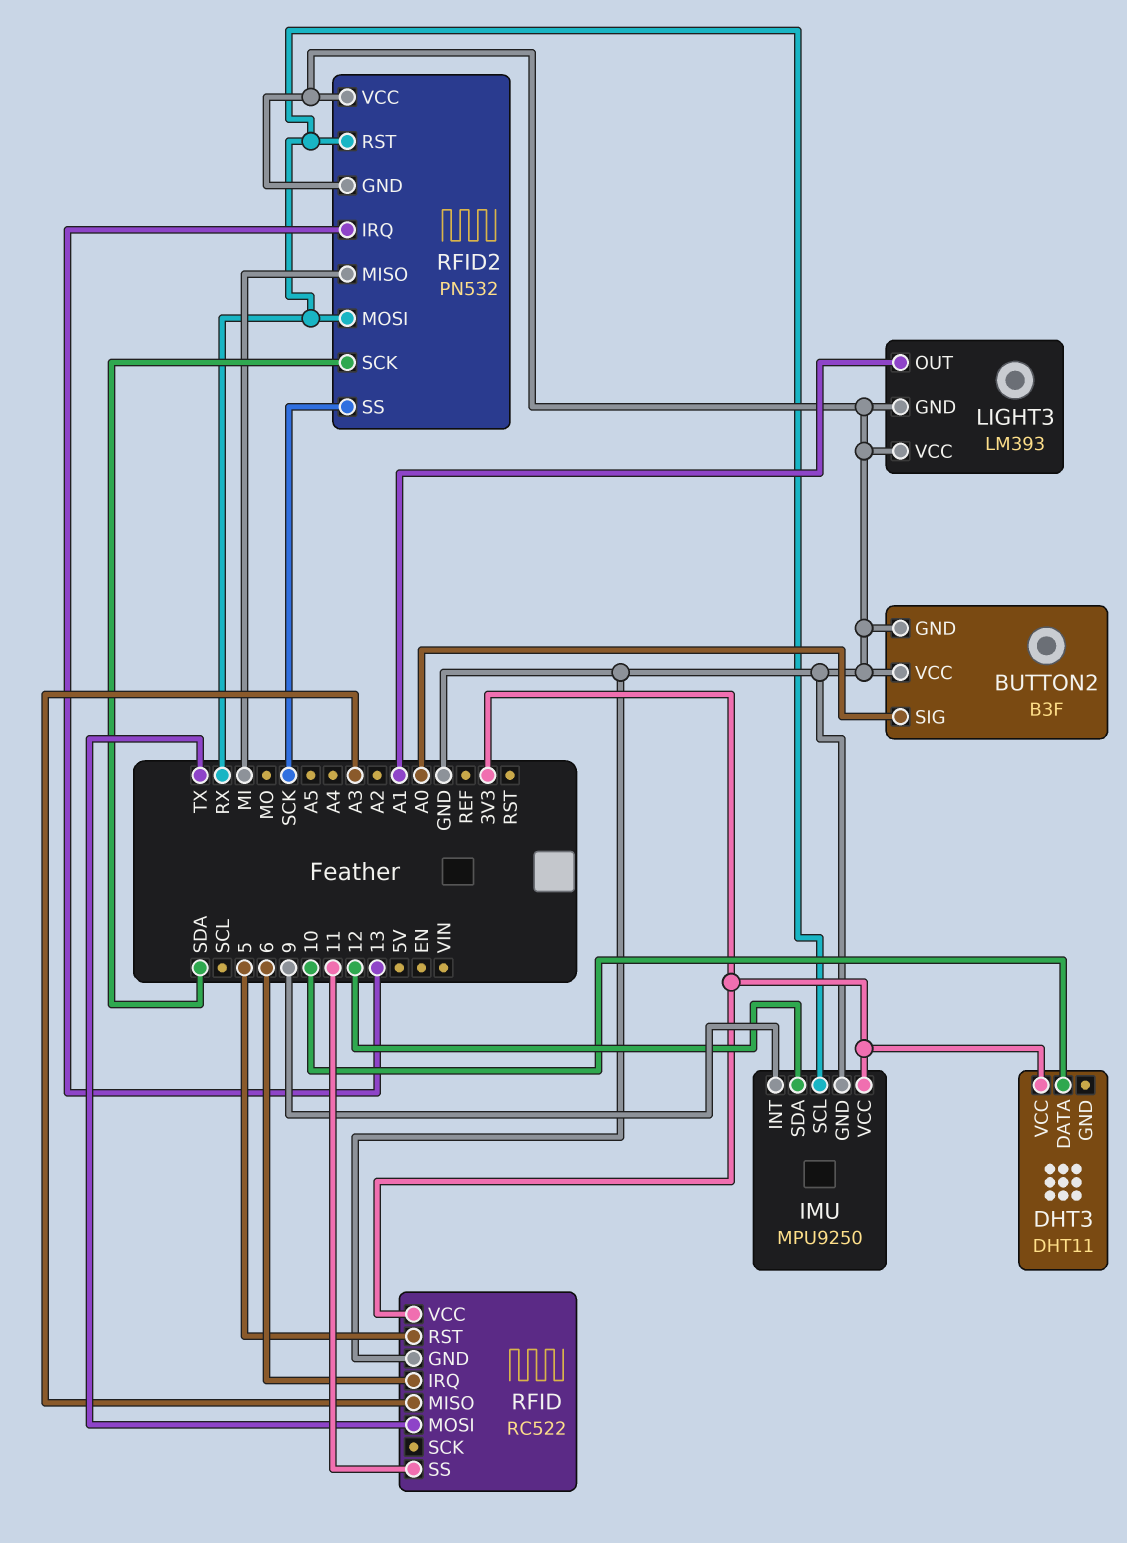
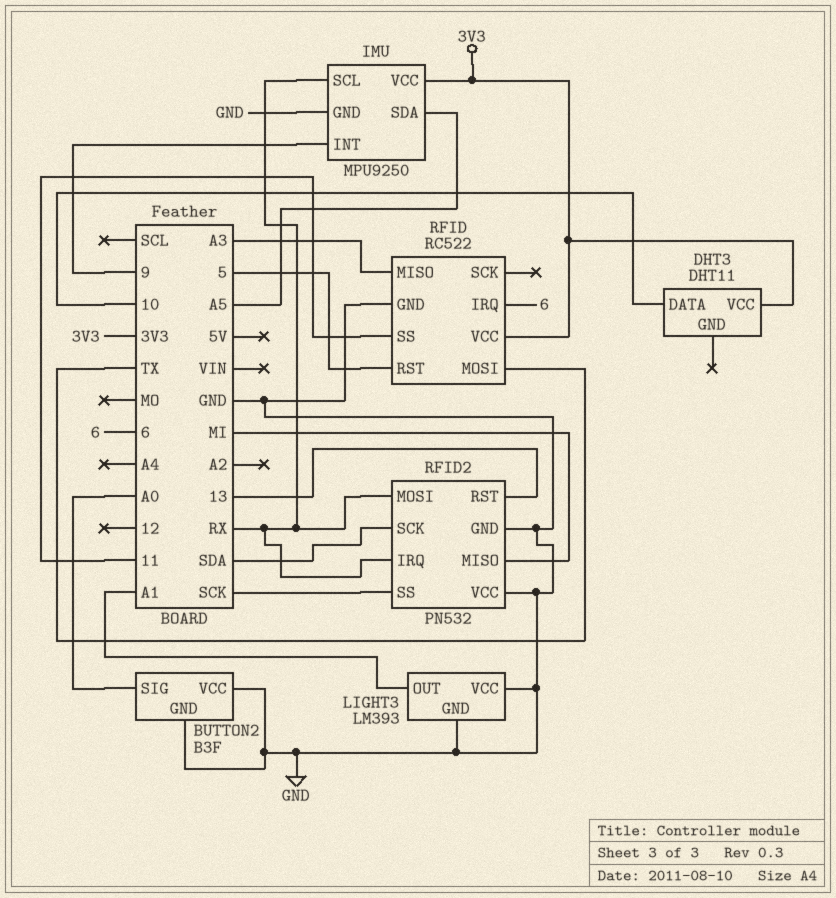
IMU pin SDA: 12 -> A5
RFID2 pin IRQ: 13 -> RX
RFID2 pin RST: RX -> 13

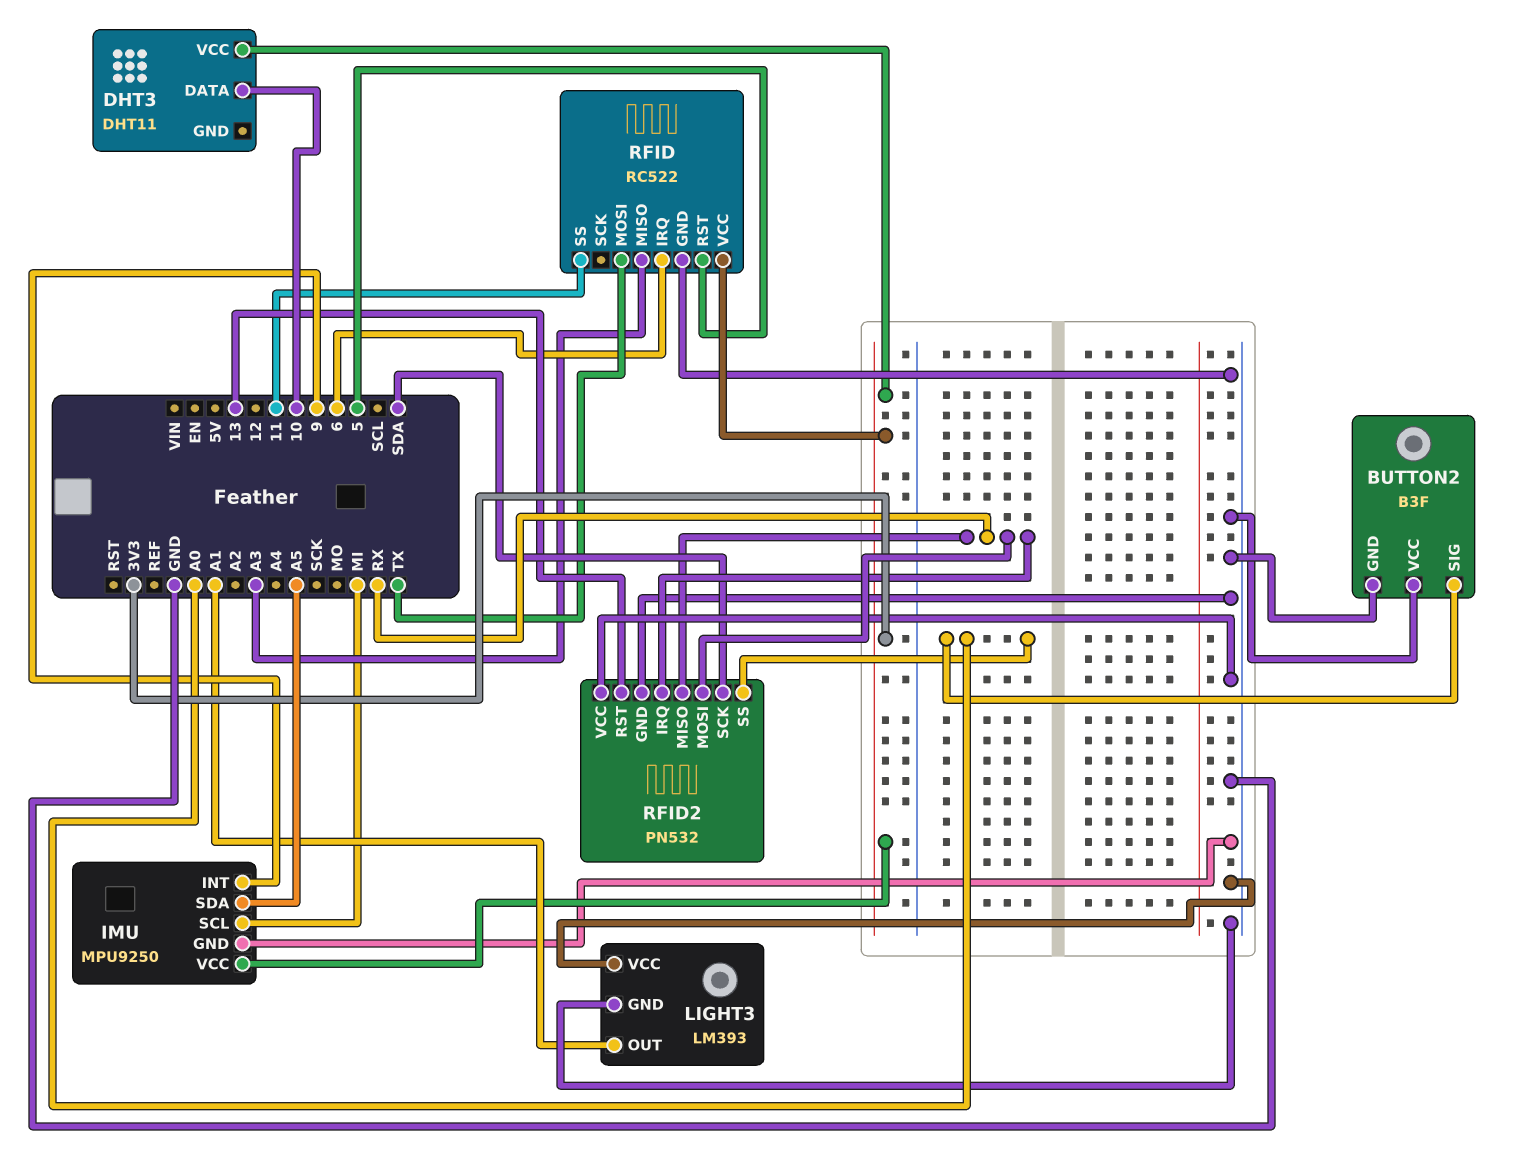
IMU pin SCL: RX -> MI
RFID2 pin MISO: MI -> RX
RFID2 pin SS: SCK -> A0

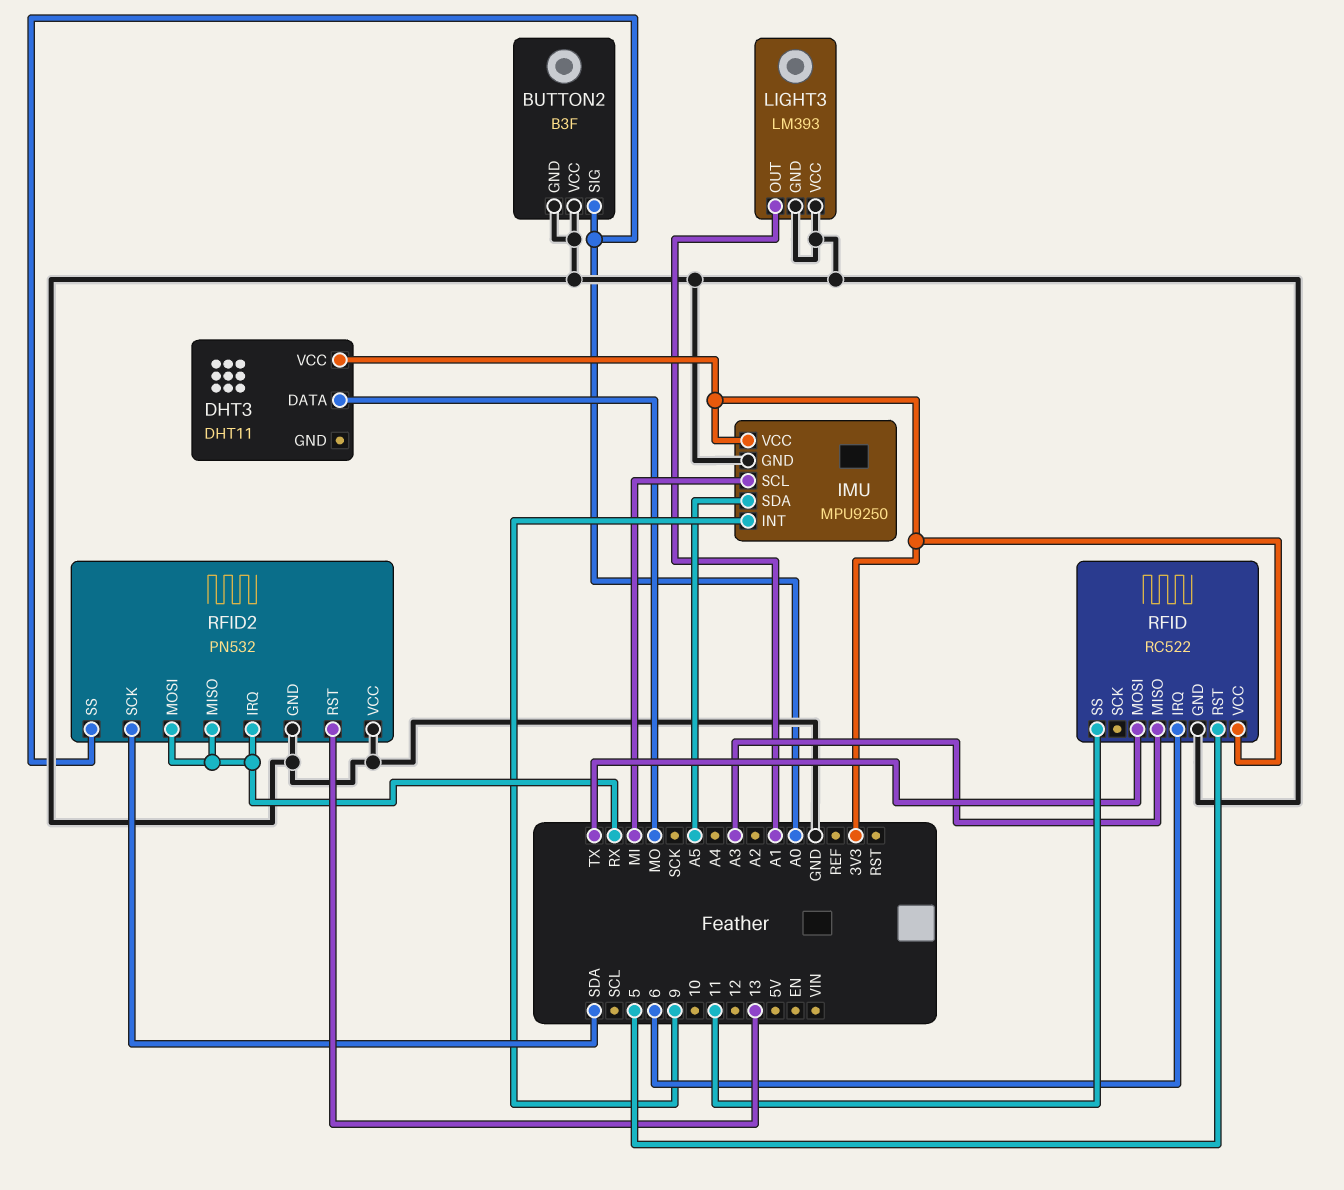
DHT3 pin DATA: 10 -> MO

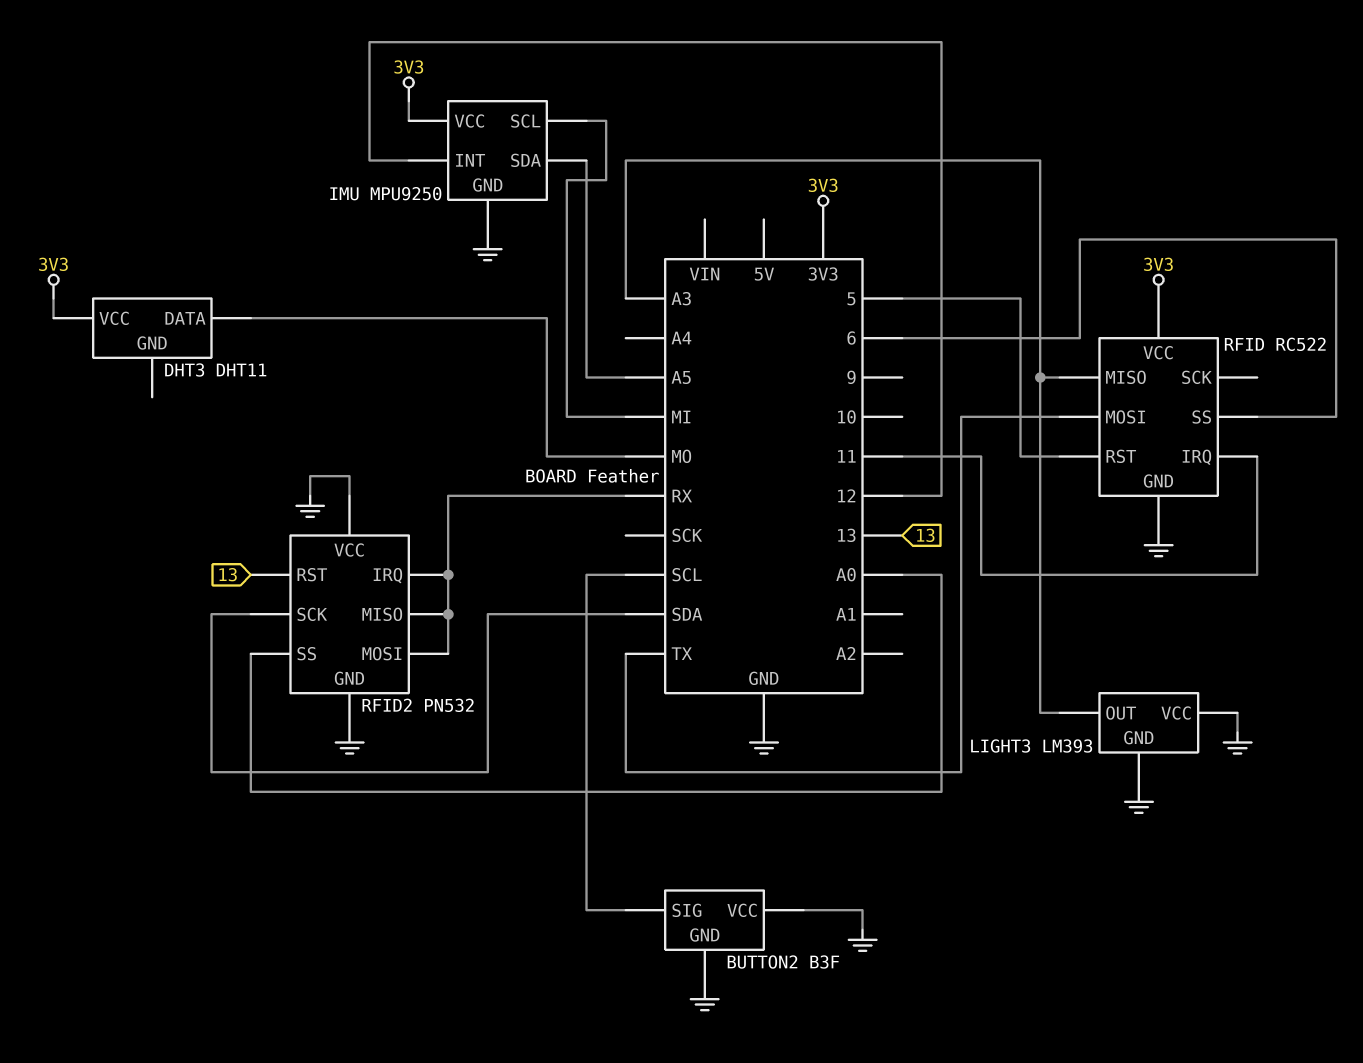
BUTTON2 pin SIG: A0 -> SCL
IMU pin INT: 9 -> 12
LIGHT3 pin OUT: A1 -> A3
RFID pin IRQ: 6 -> 11
RFID pin SS: 11 -> 6

